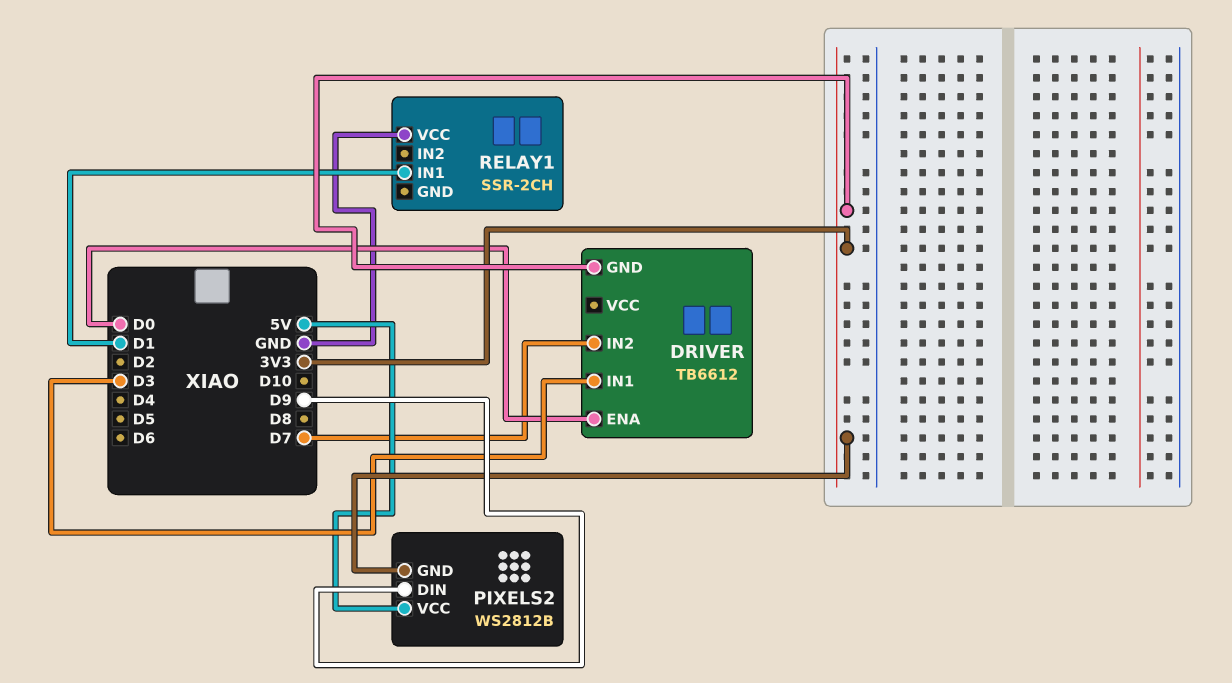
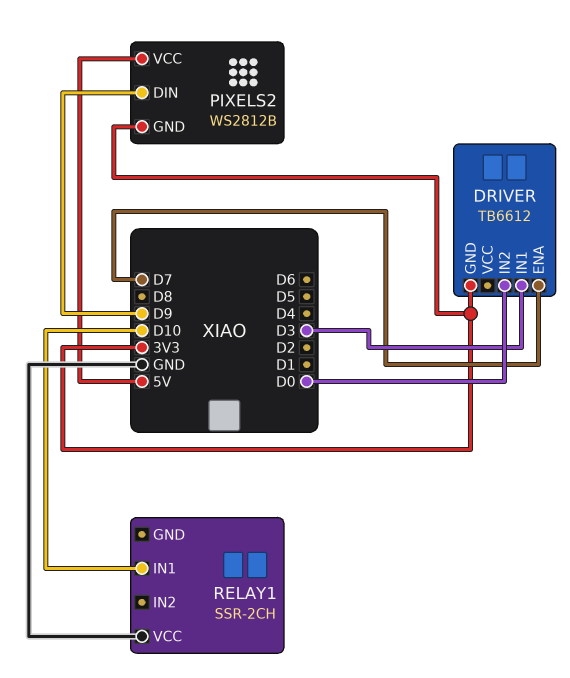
DRIVER pin ENA: D0 -> D7
DRIVER pin IN2: D7 -> D0
RELAY1 pin IN1: D1 -> D10

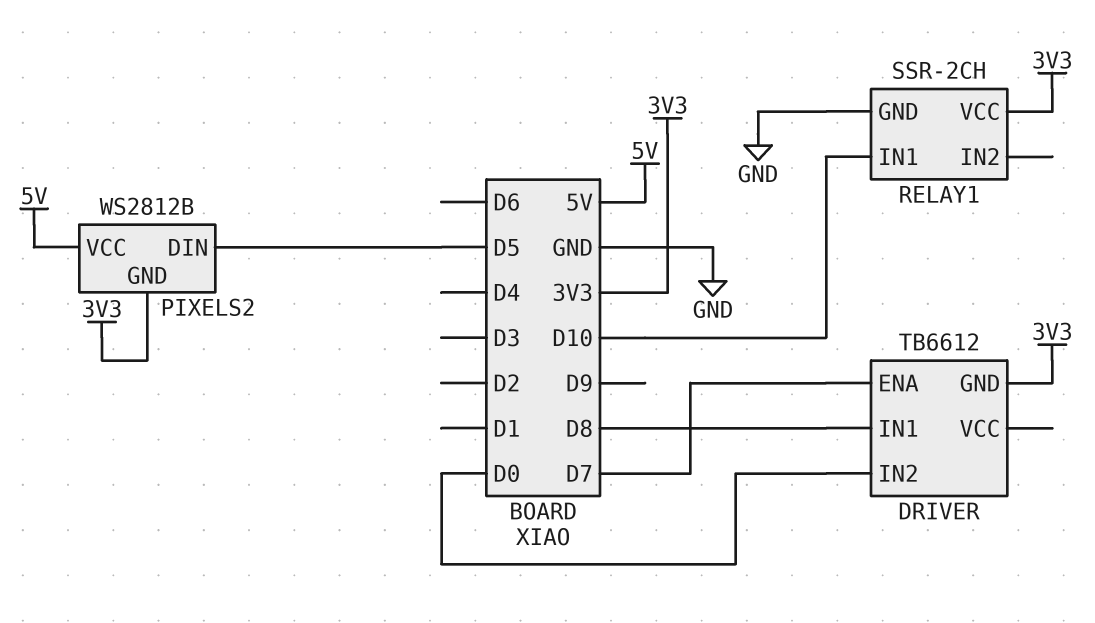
DRIVER pin IN1: D3 -> D8
PIXELS2 pin DIN: D9 -> D5
RELAY1 pin GND: none -> GND
RELAY1 pin VCC: GND -> 3V3

